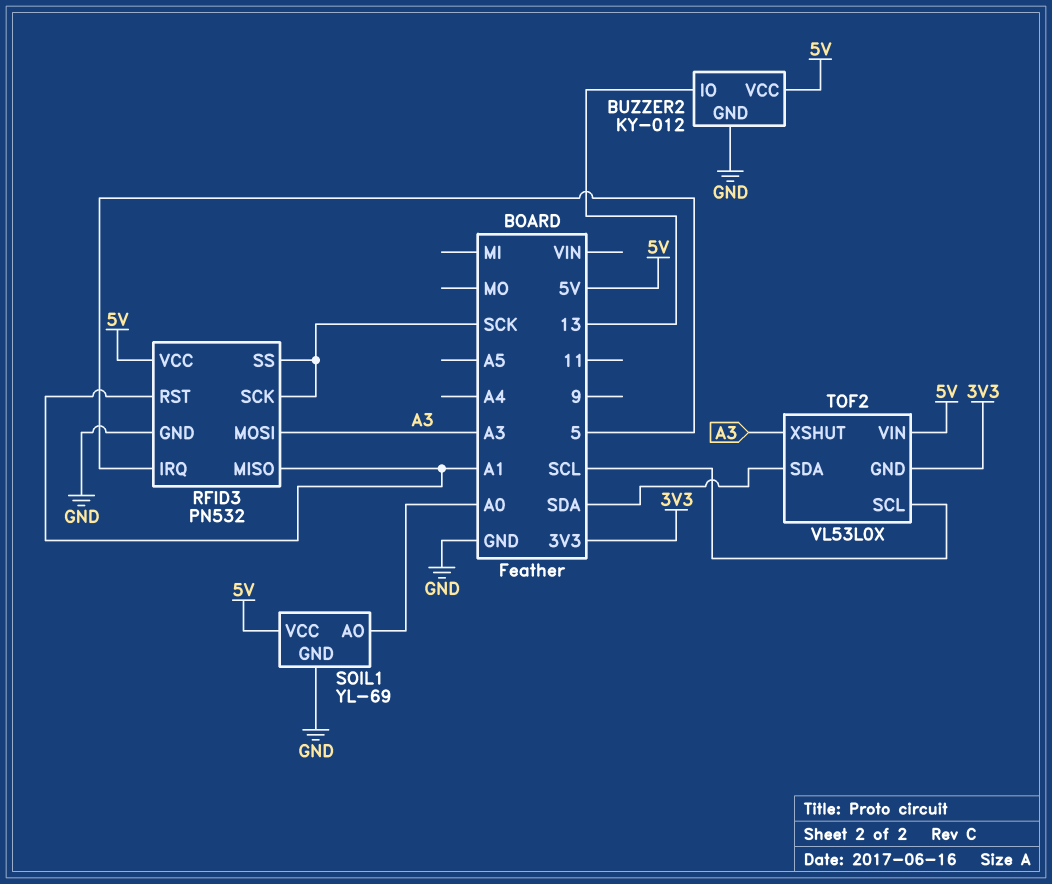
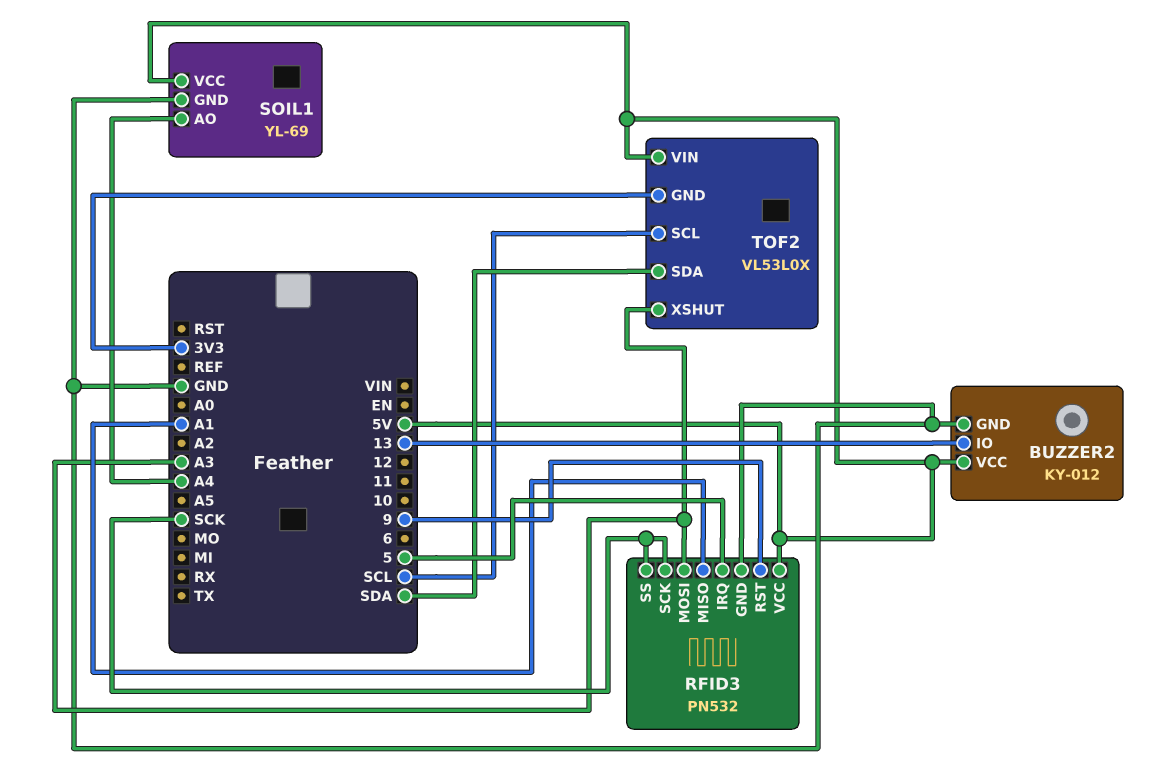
RFID3 pin RST: A1 -> 9
SOIL1 pin AO: A0 -> A4

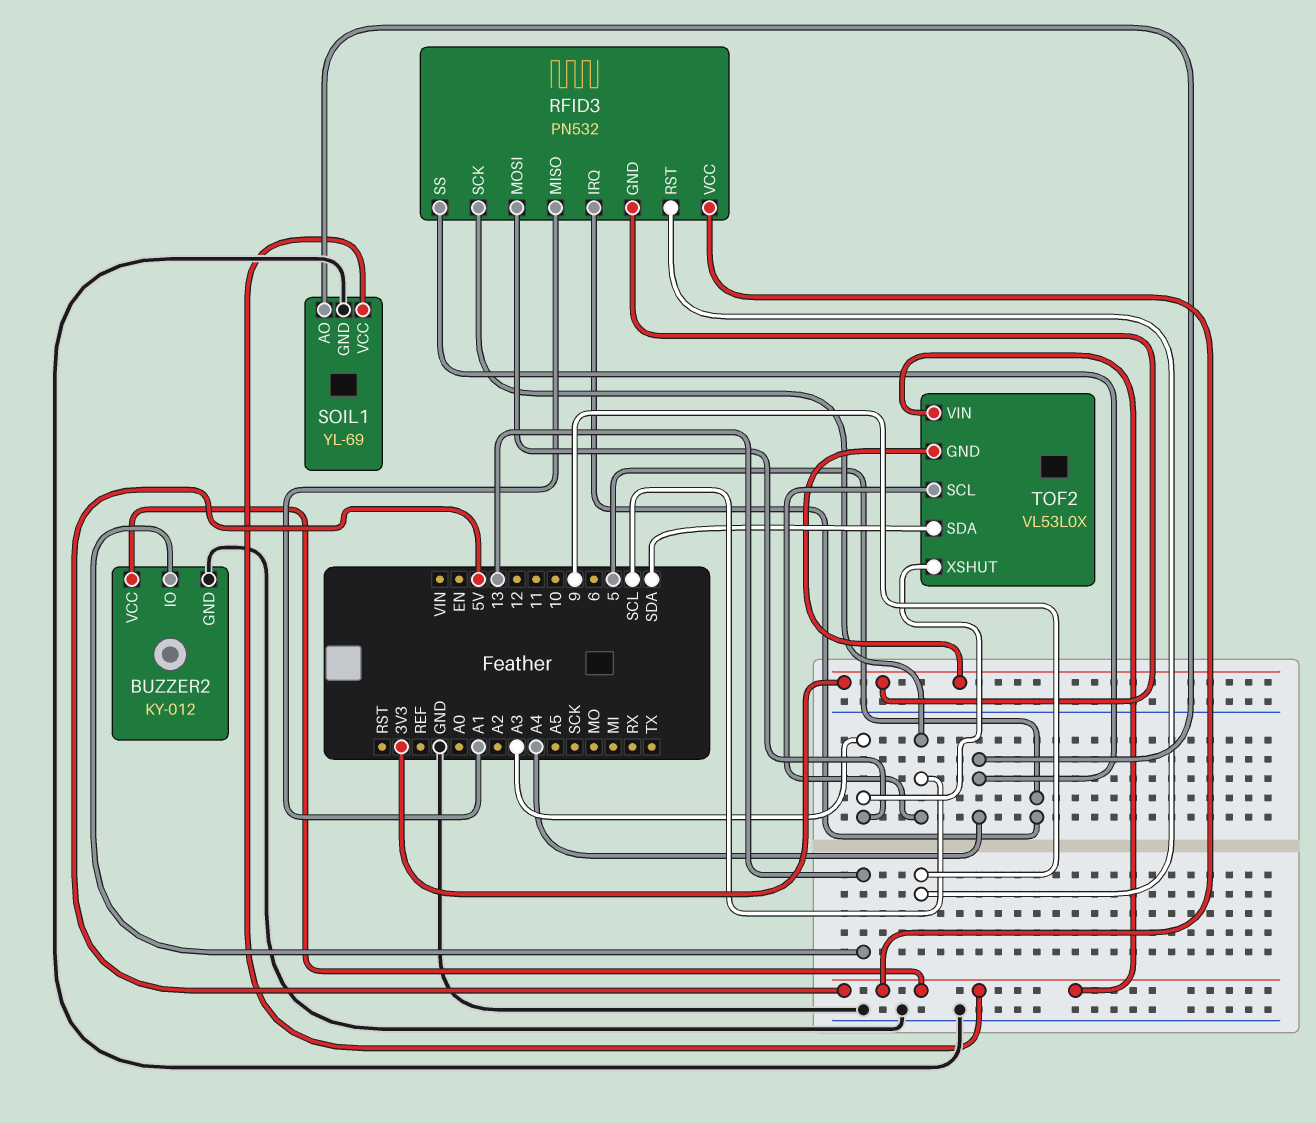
RFID3 pin GND: GND -> 3V3
RFID3 pin SCK: SCK -> SCL
RFID3 pin SS: SCK -> A4

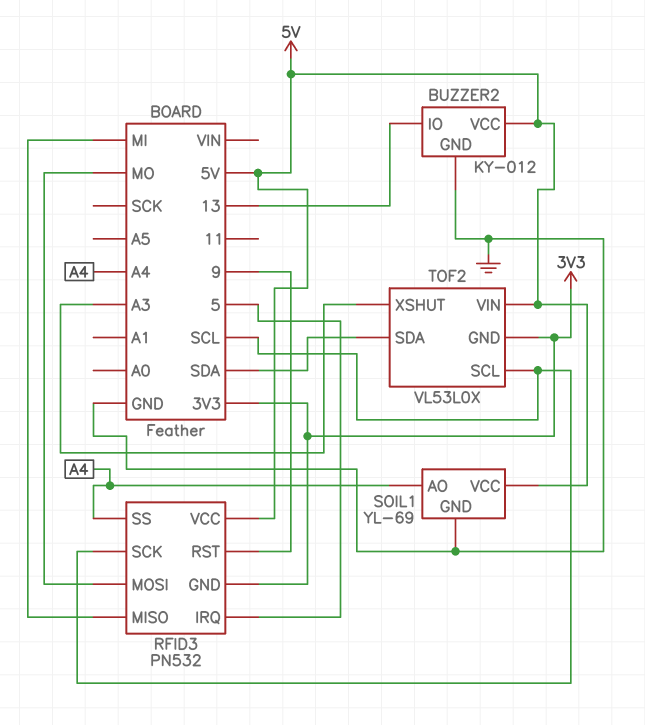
RFID3 pin MISO: A1 -> MI
RFID3 pin MOSI: A3 -> MO

